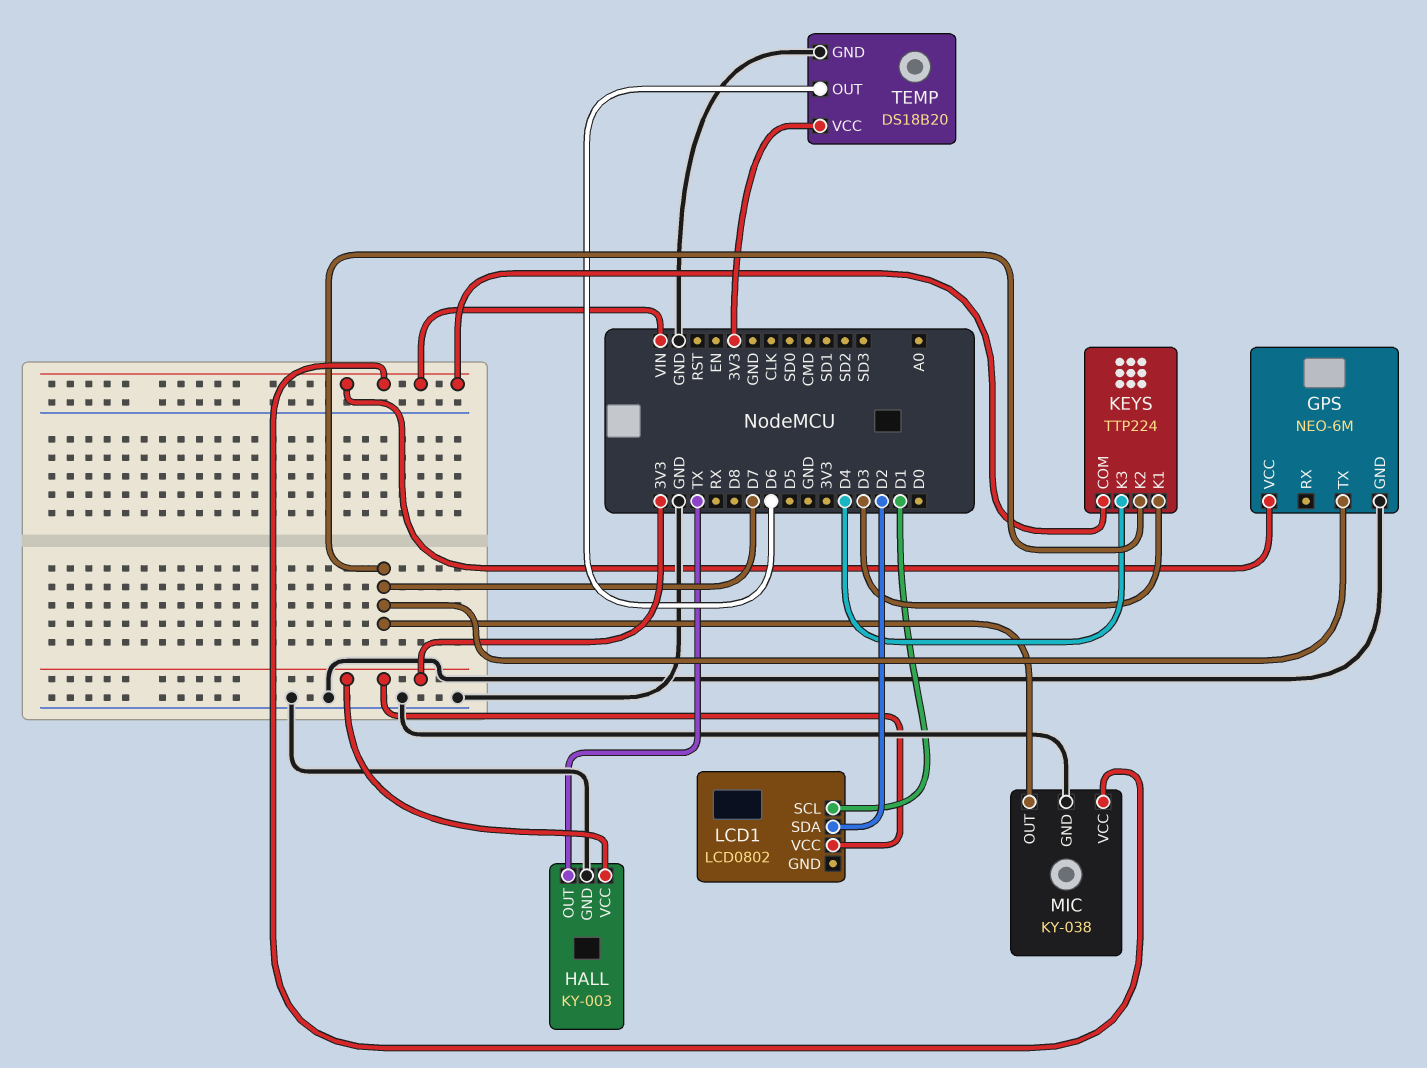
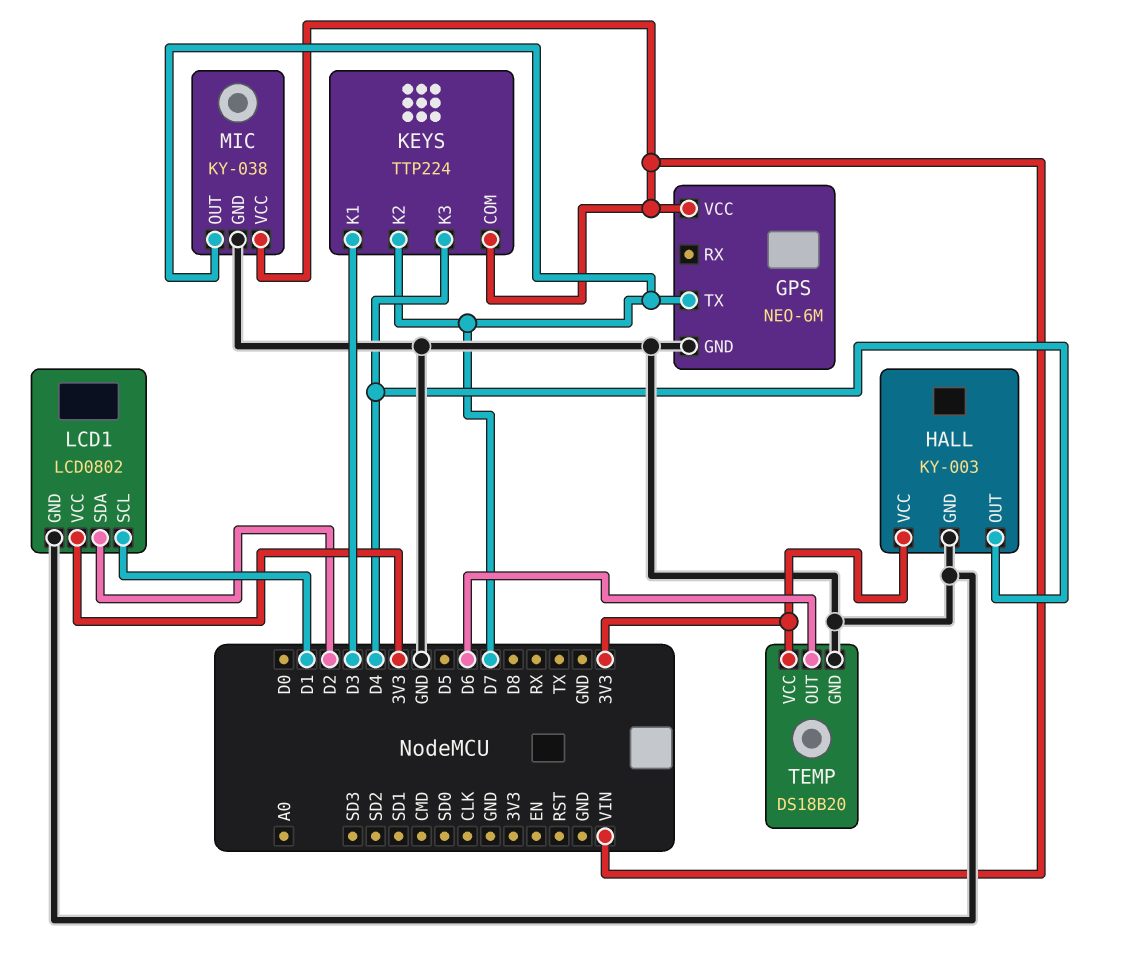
HALL pin OUT: TX -> D4
LCD1 pin GND: none -> GND

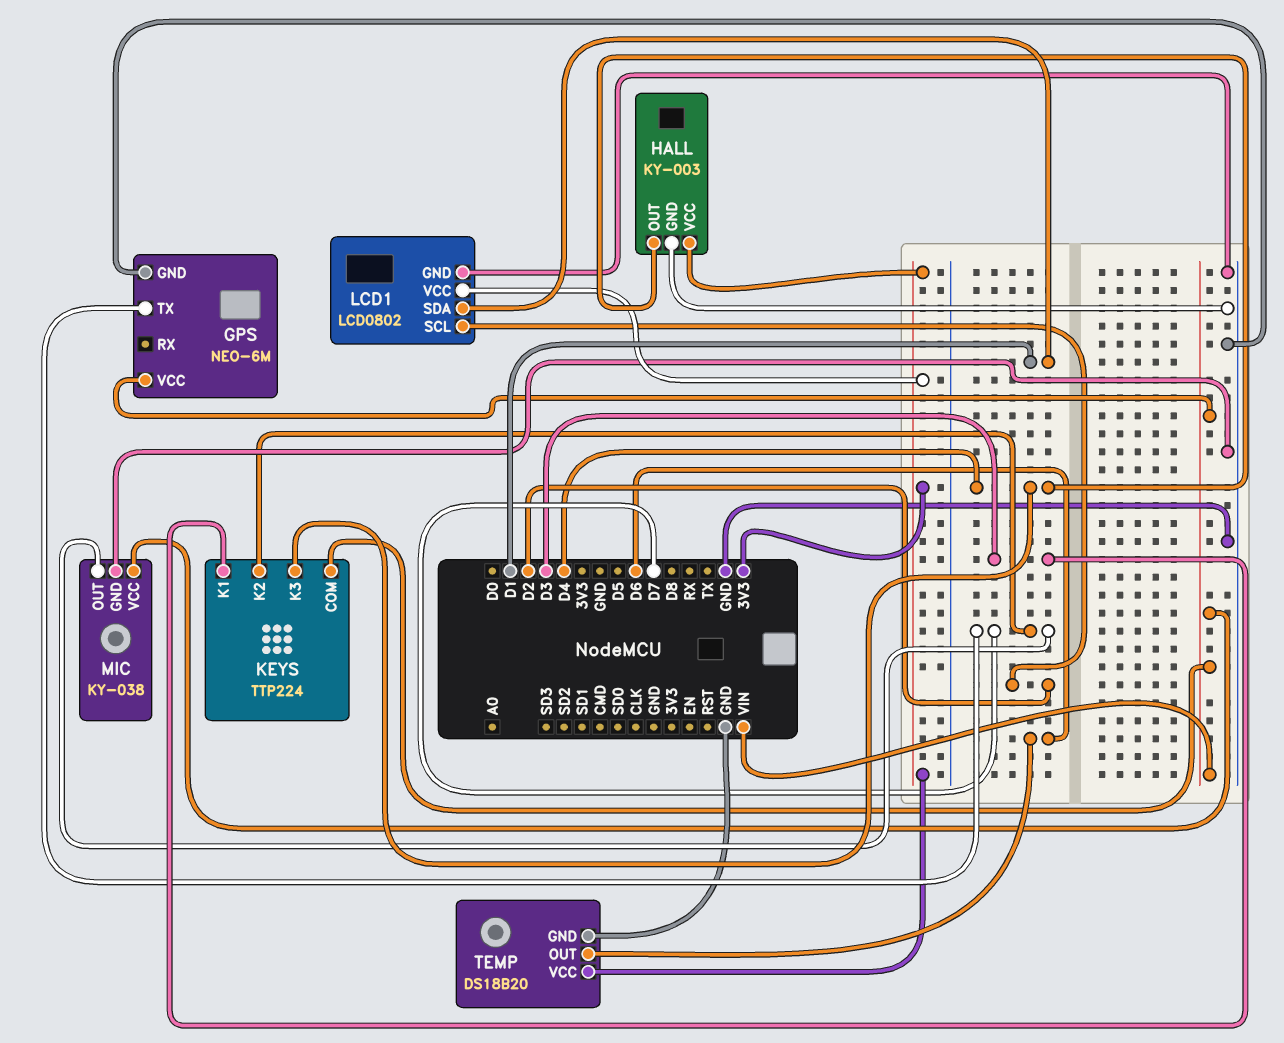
LCD1 pin SCL: D1 -> D2
LCD1 pin SDA: D2 -> D1

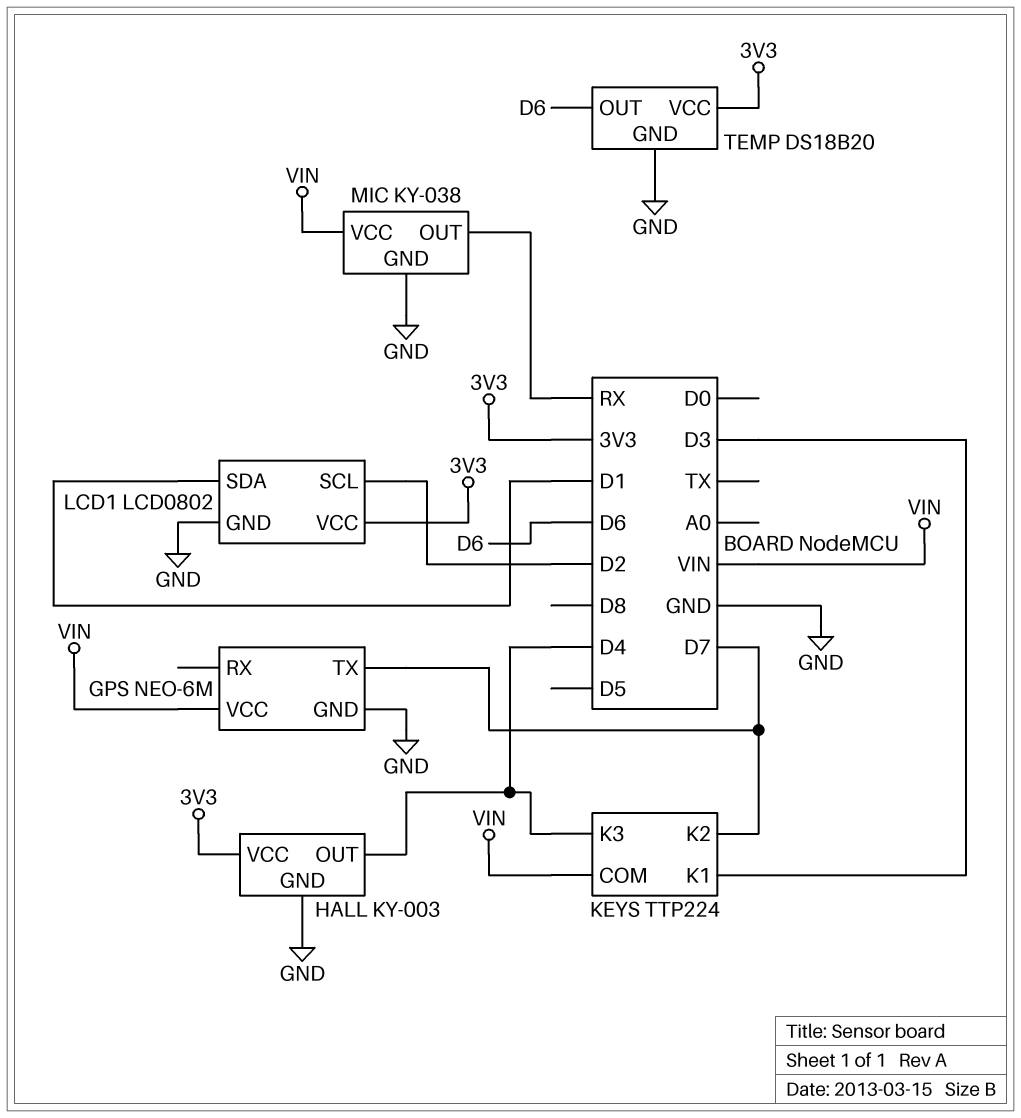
MIC pin OUT: D7 -> RX

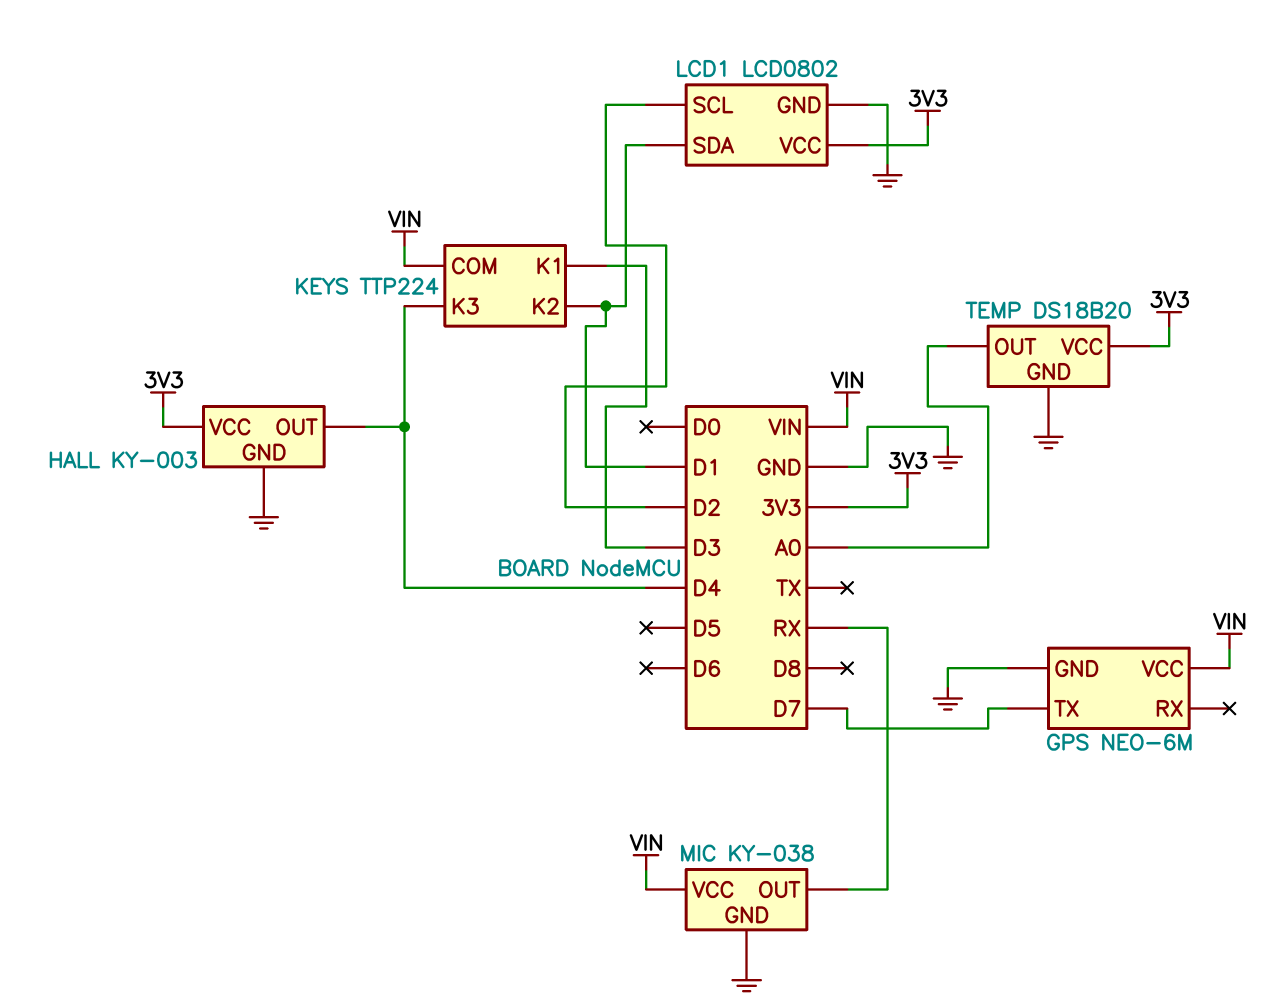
KEYS pin K2: D7 -> D1
TEMP pin OUT: D6 -> A0

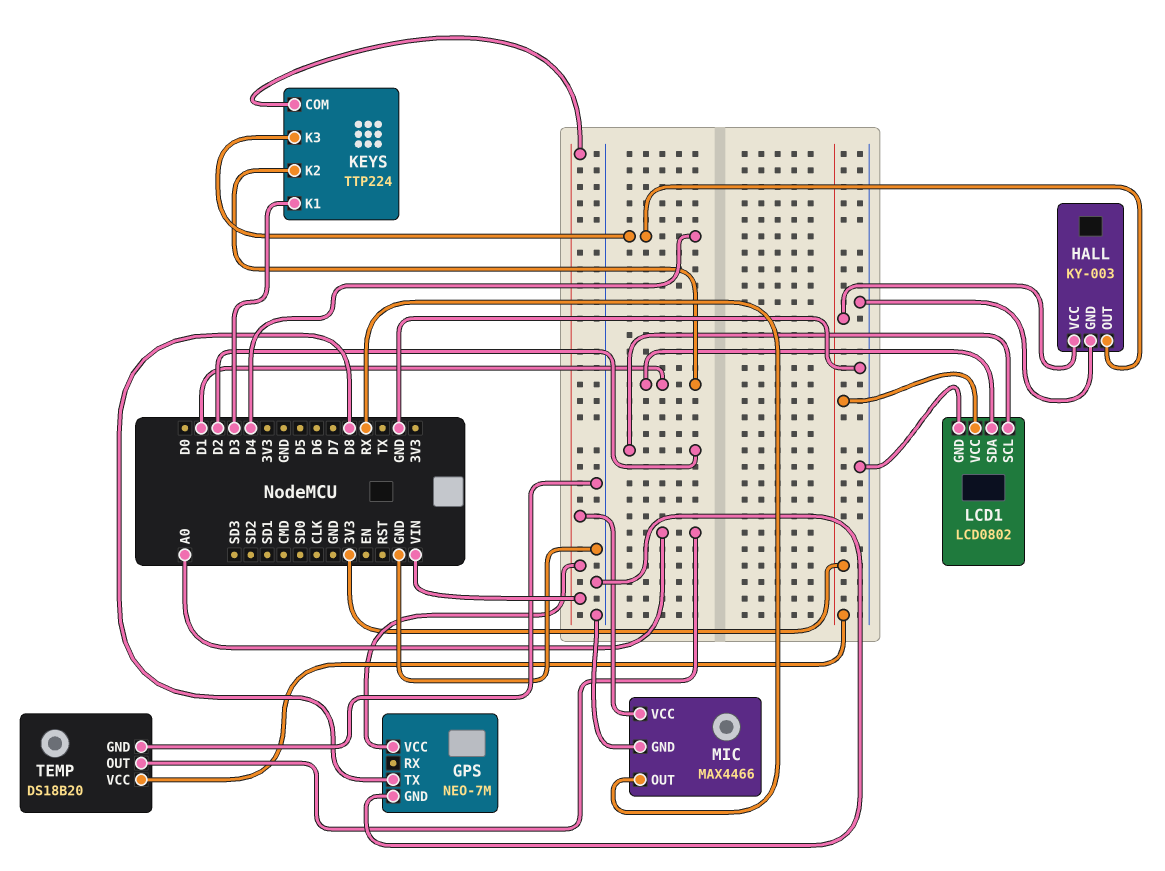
GPS: NEO-6M -> NEO-7M
GPS pin TX: D7 -> D8
MIC: KY-038 -> MAX4466

